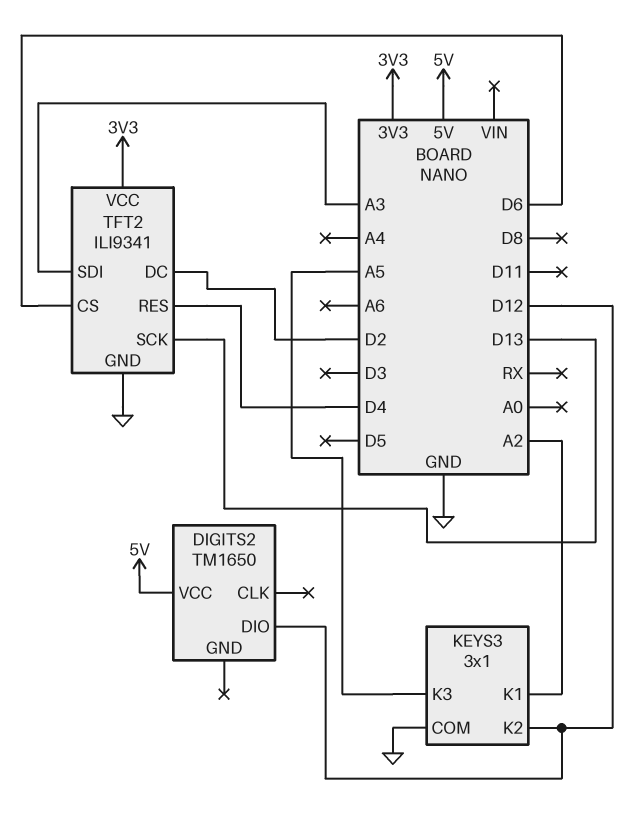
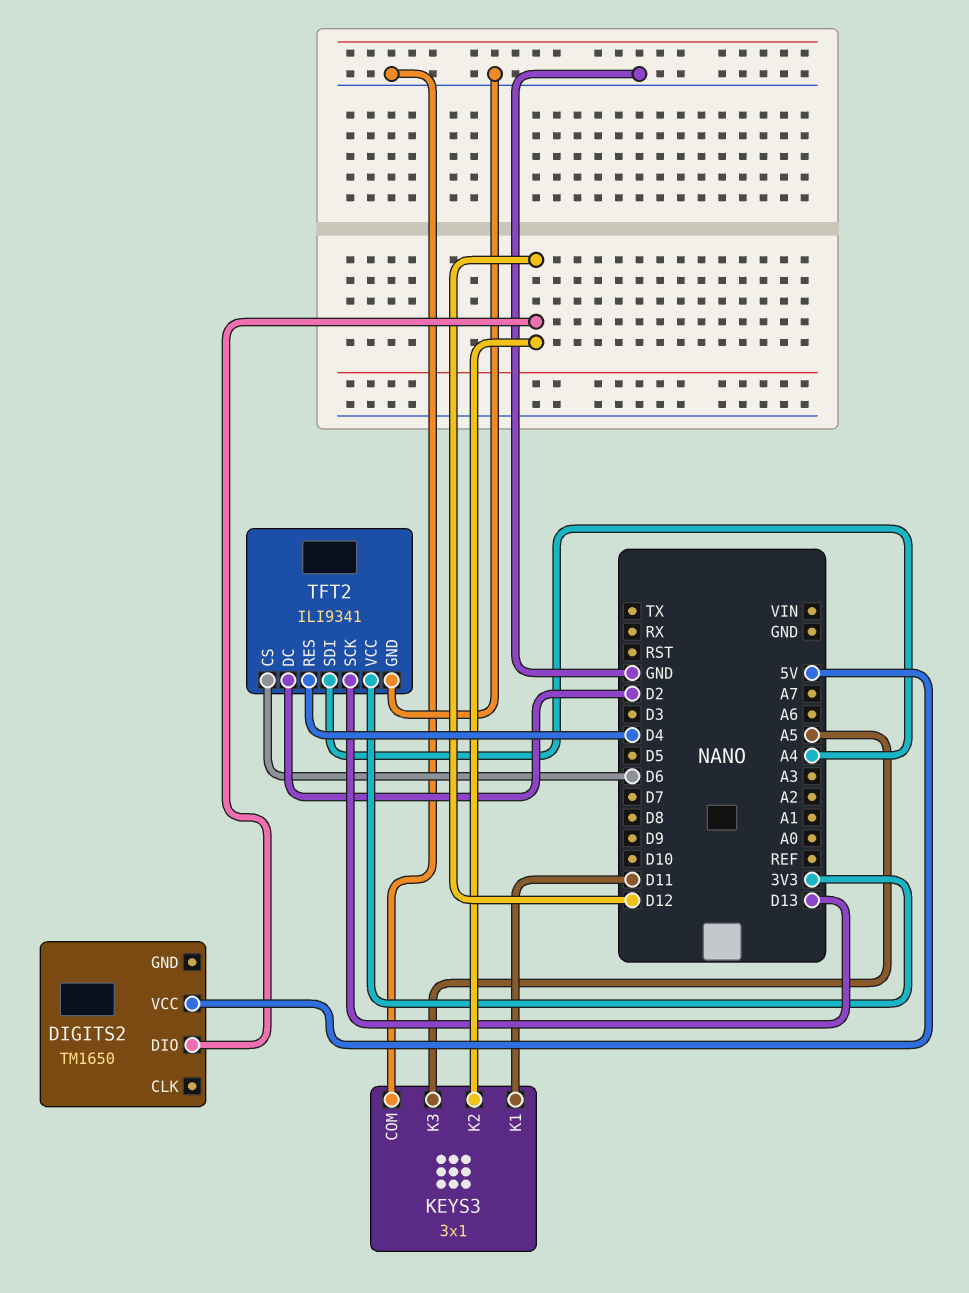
KEYS3 pin K1: A2 -> D11
TFT2 pin SDI: A3 -> A4

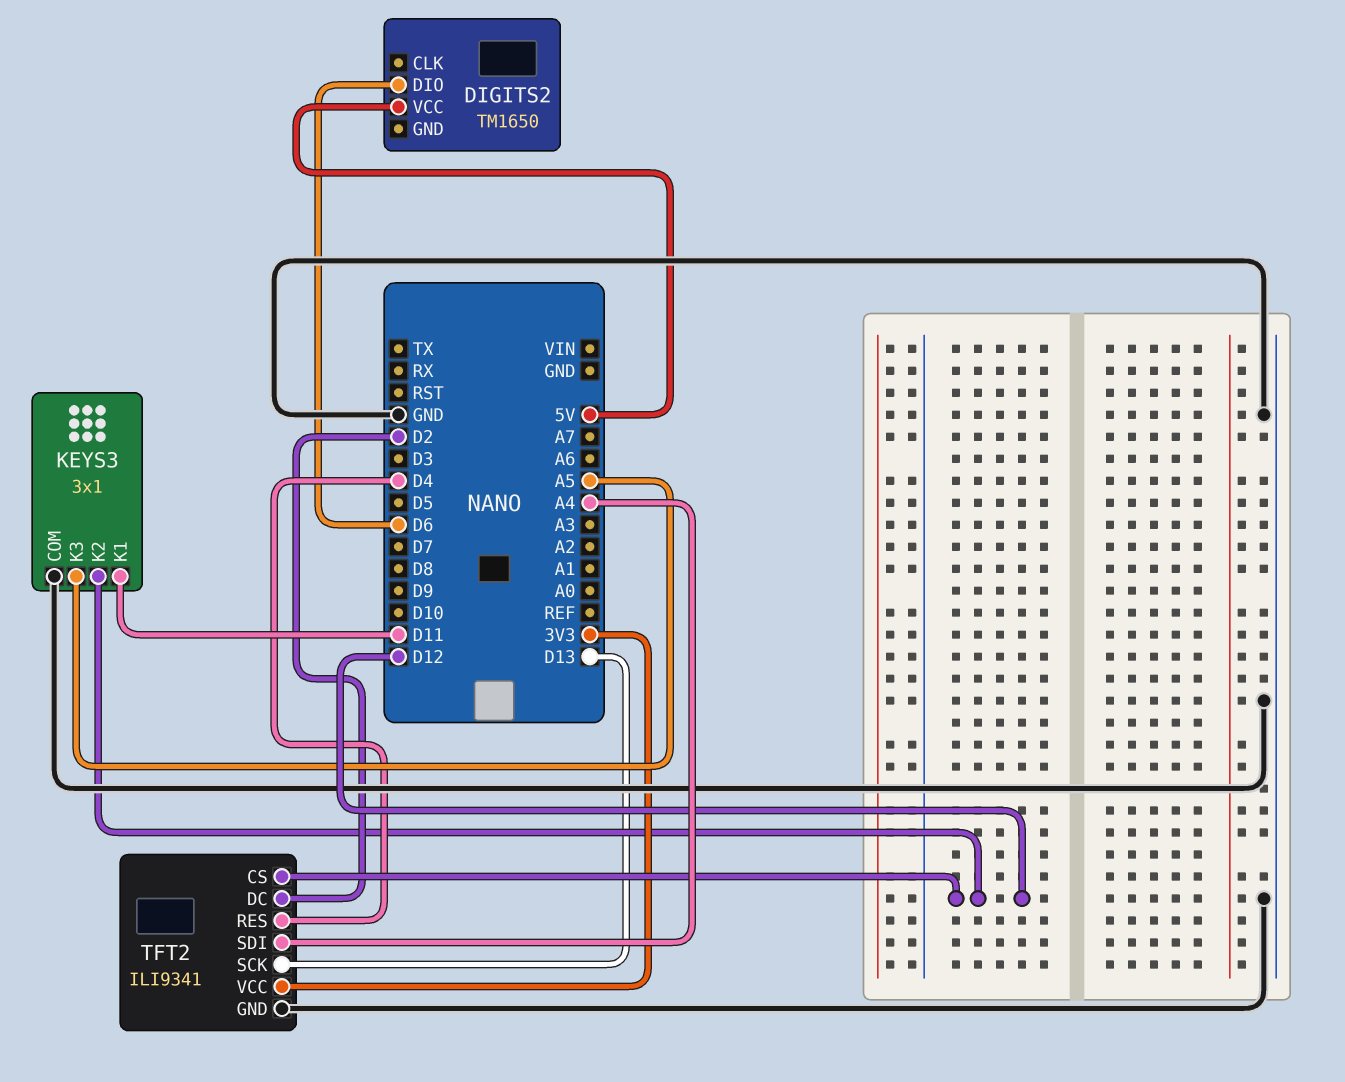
DIGITS2 pin DIO: D12 -> D6
TFT2 pin CS: D6 -> D12

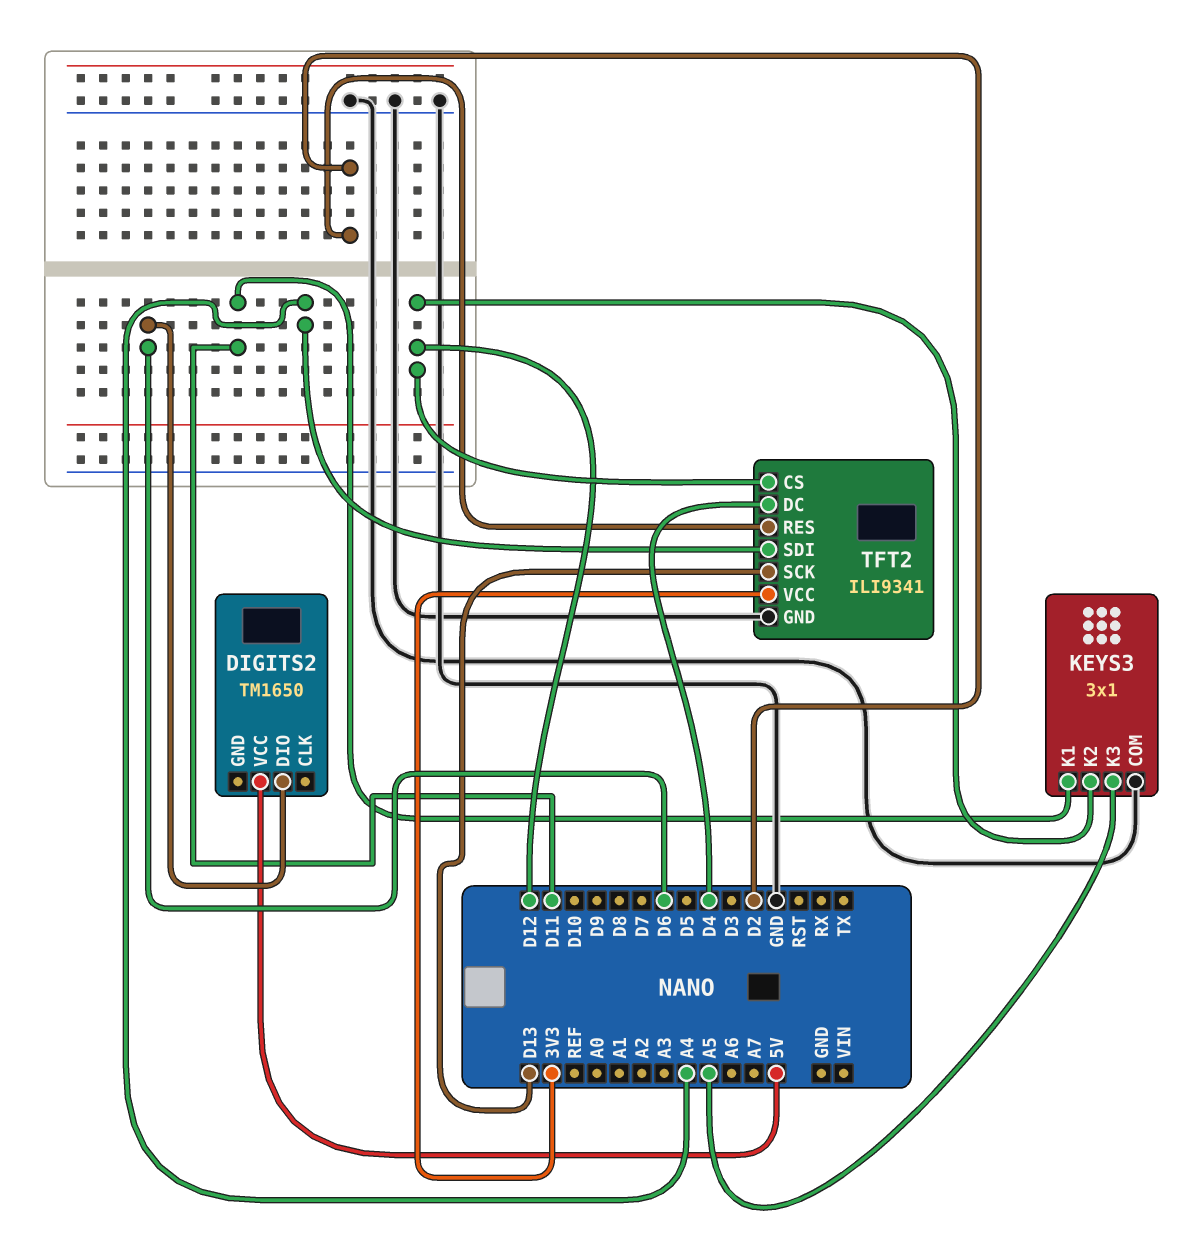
TFT2 pin DC: D2 -> D4
TFT2 pin RES: D4 -> D2

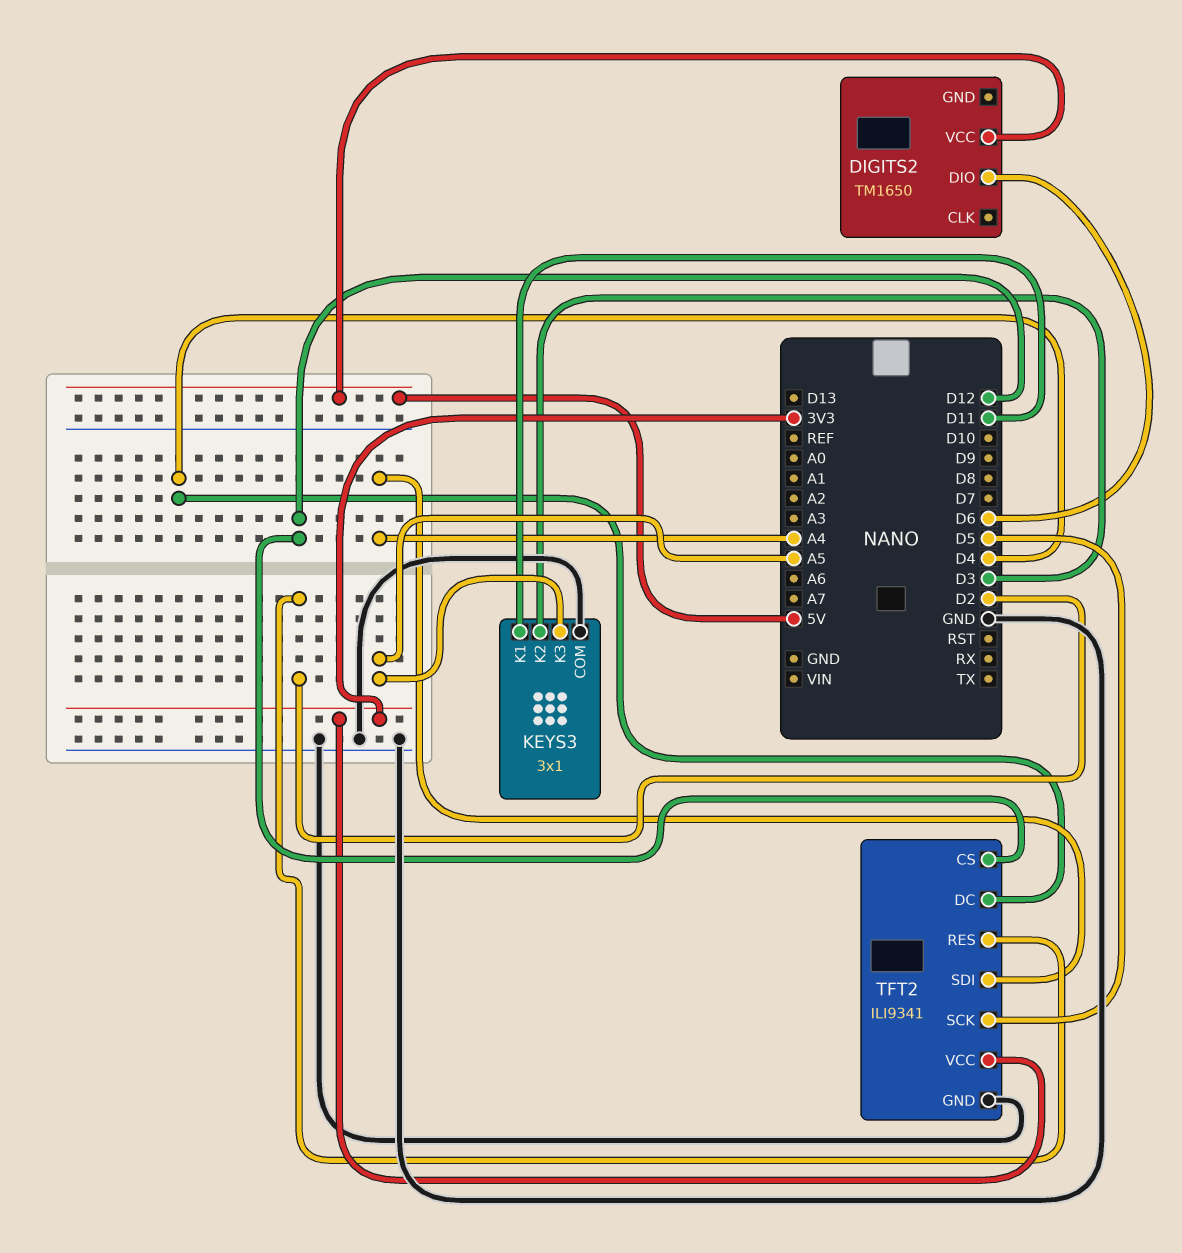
KEYS3 pin K2: D12 -> D3
TFT2 pin SCK: D13 -> D5

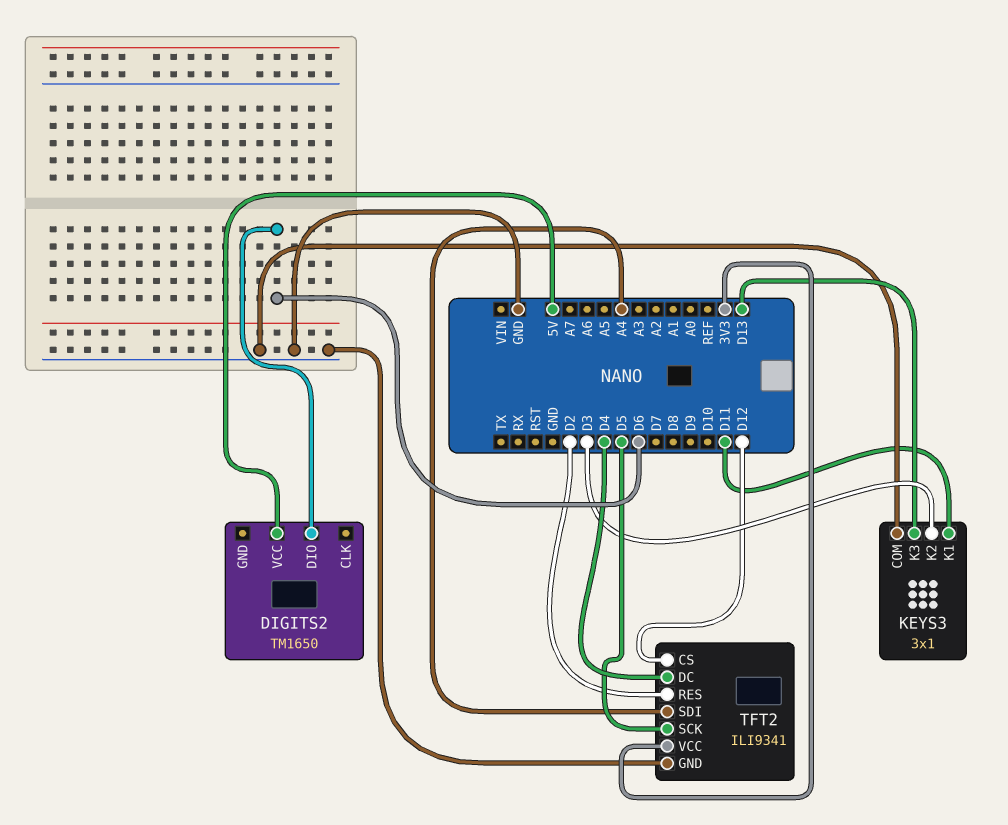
KEYS3 pin K3: A5 -> D13

